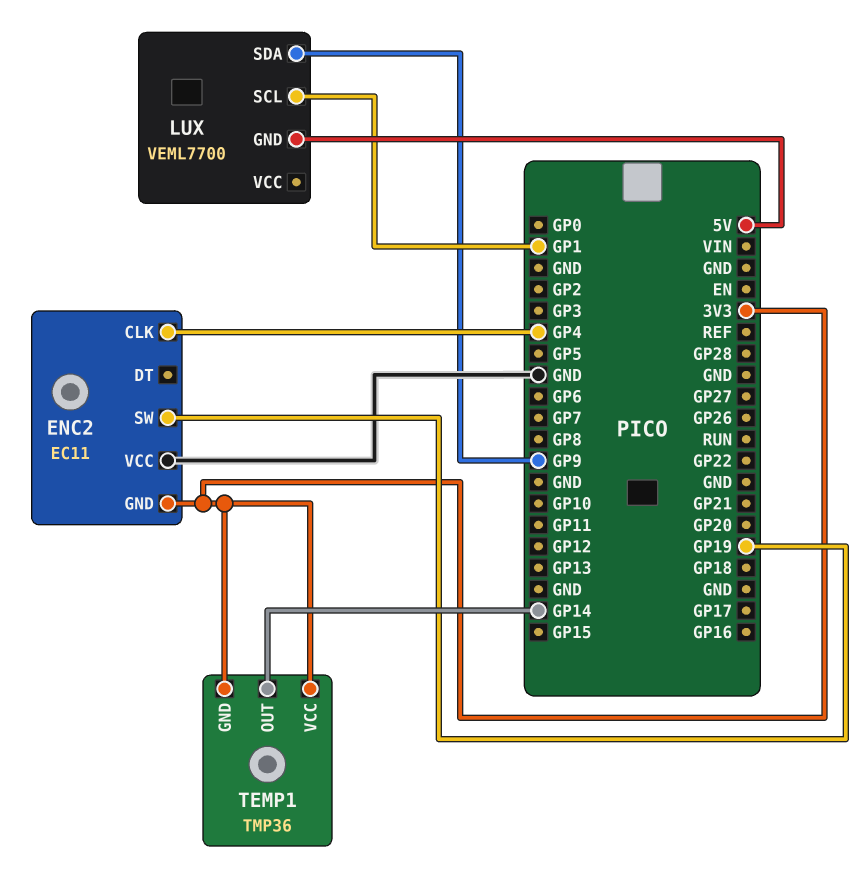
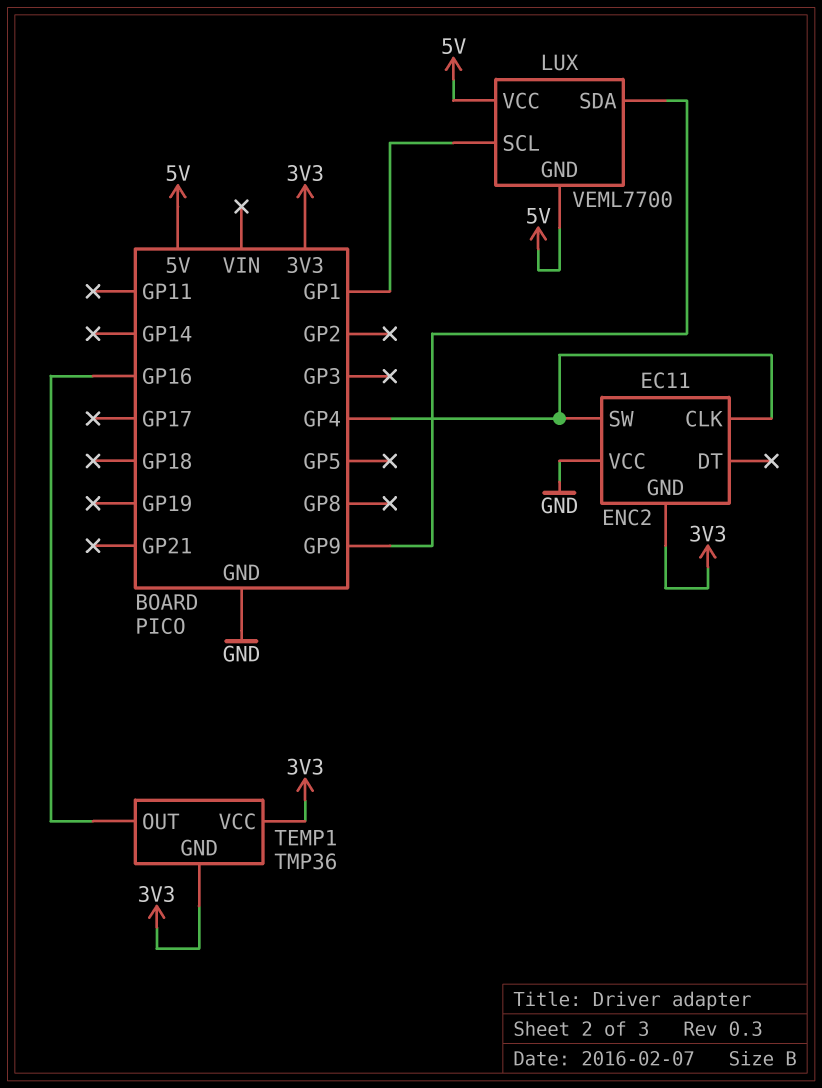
ENC2 pin SW: GP19 -> GP4
LUX pin VCC: none -> 5V
TEMP1 pin OUT: GP14 -> GP16

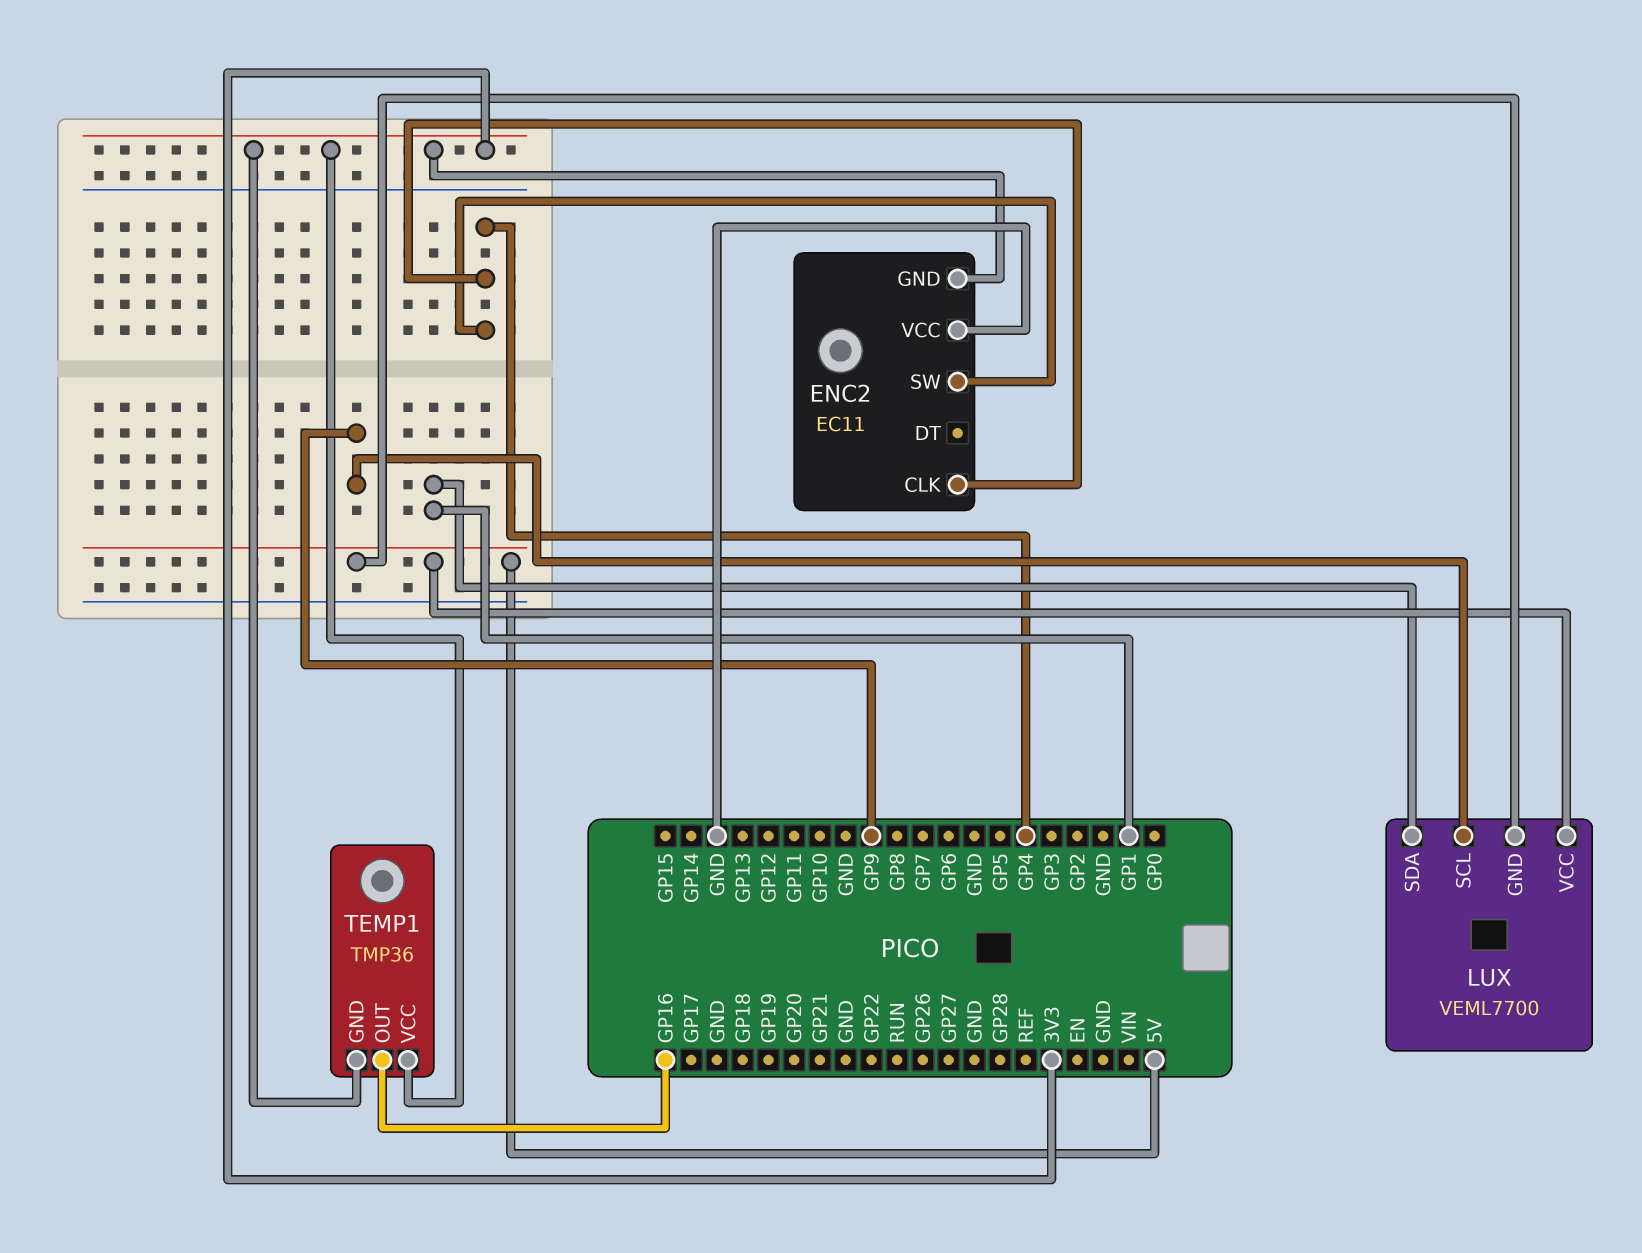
LUX pin SCL: GP1 -> GP9
LUX pin SDA: GP9 -> GP1

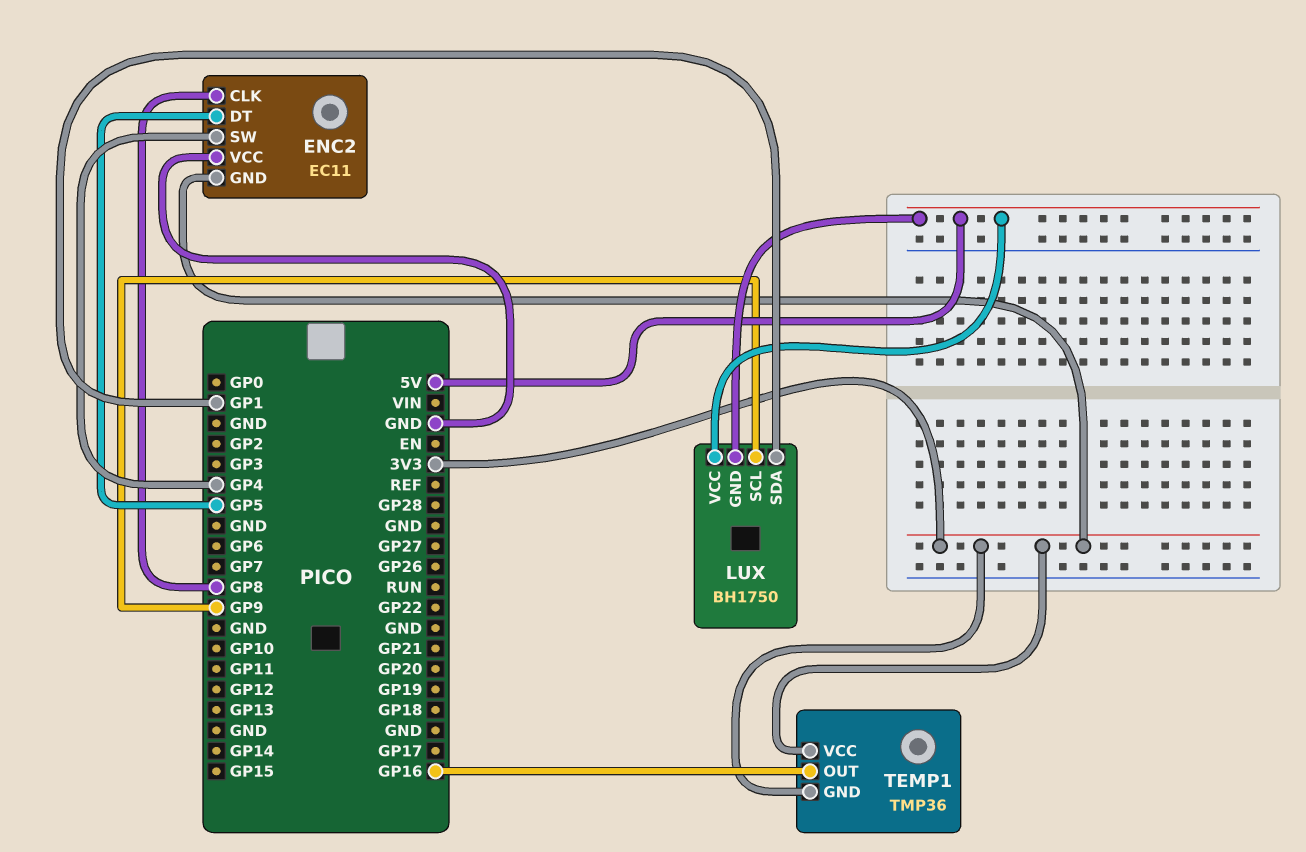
ENC2 pin CLK: GP4 -> GP8
ENC2 pin DT: none -> GP5
LUX: VEML7700 -> BH1750

